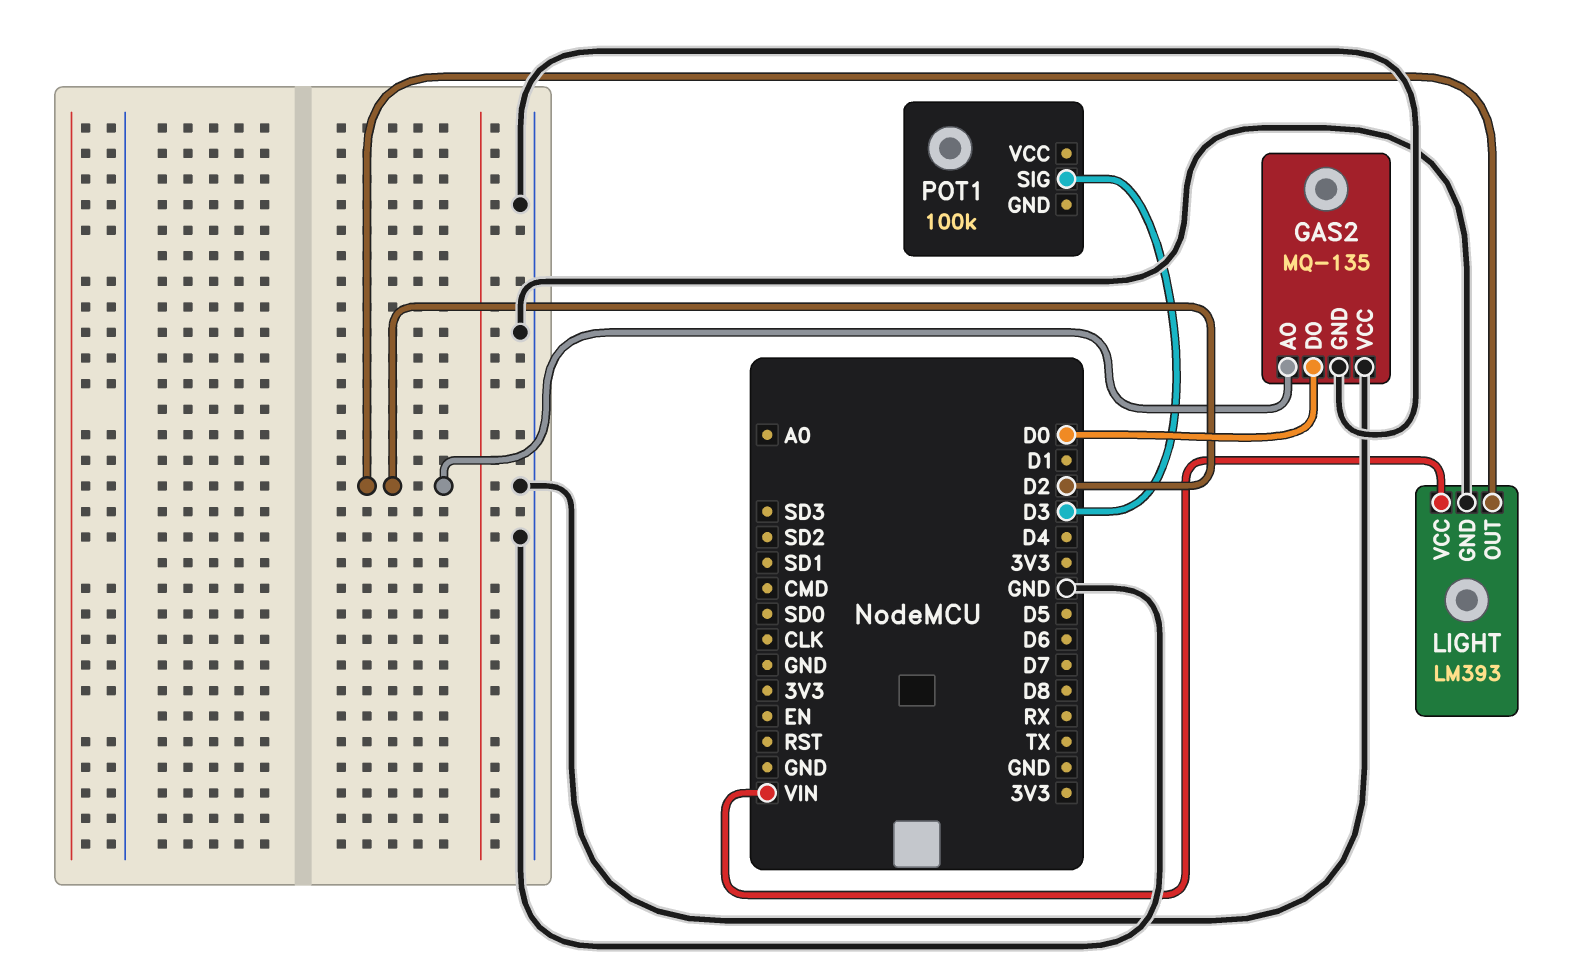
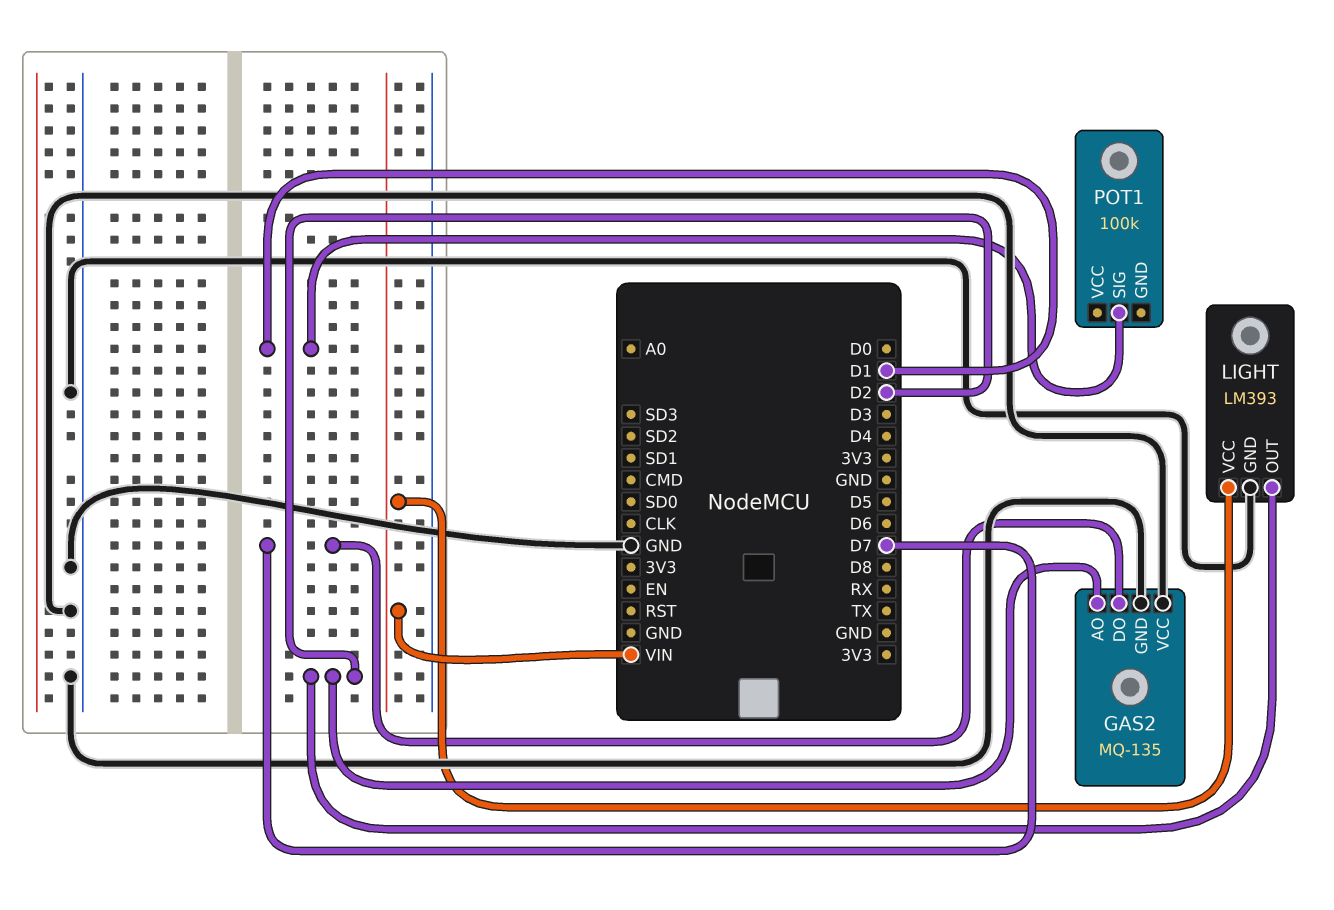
GAS2 pin DO: D0 -> D7
POT1 pin SIG: D3 -> D1

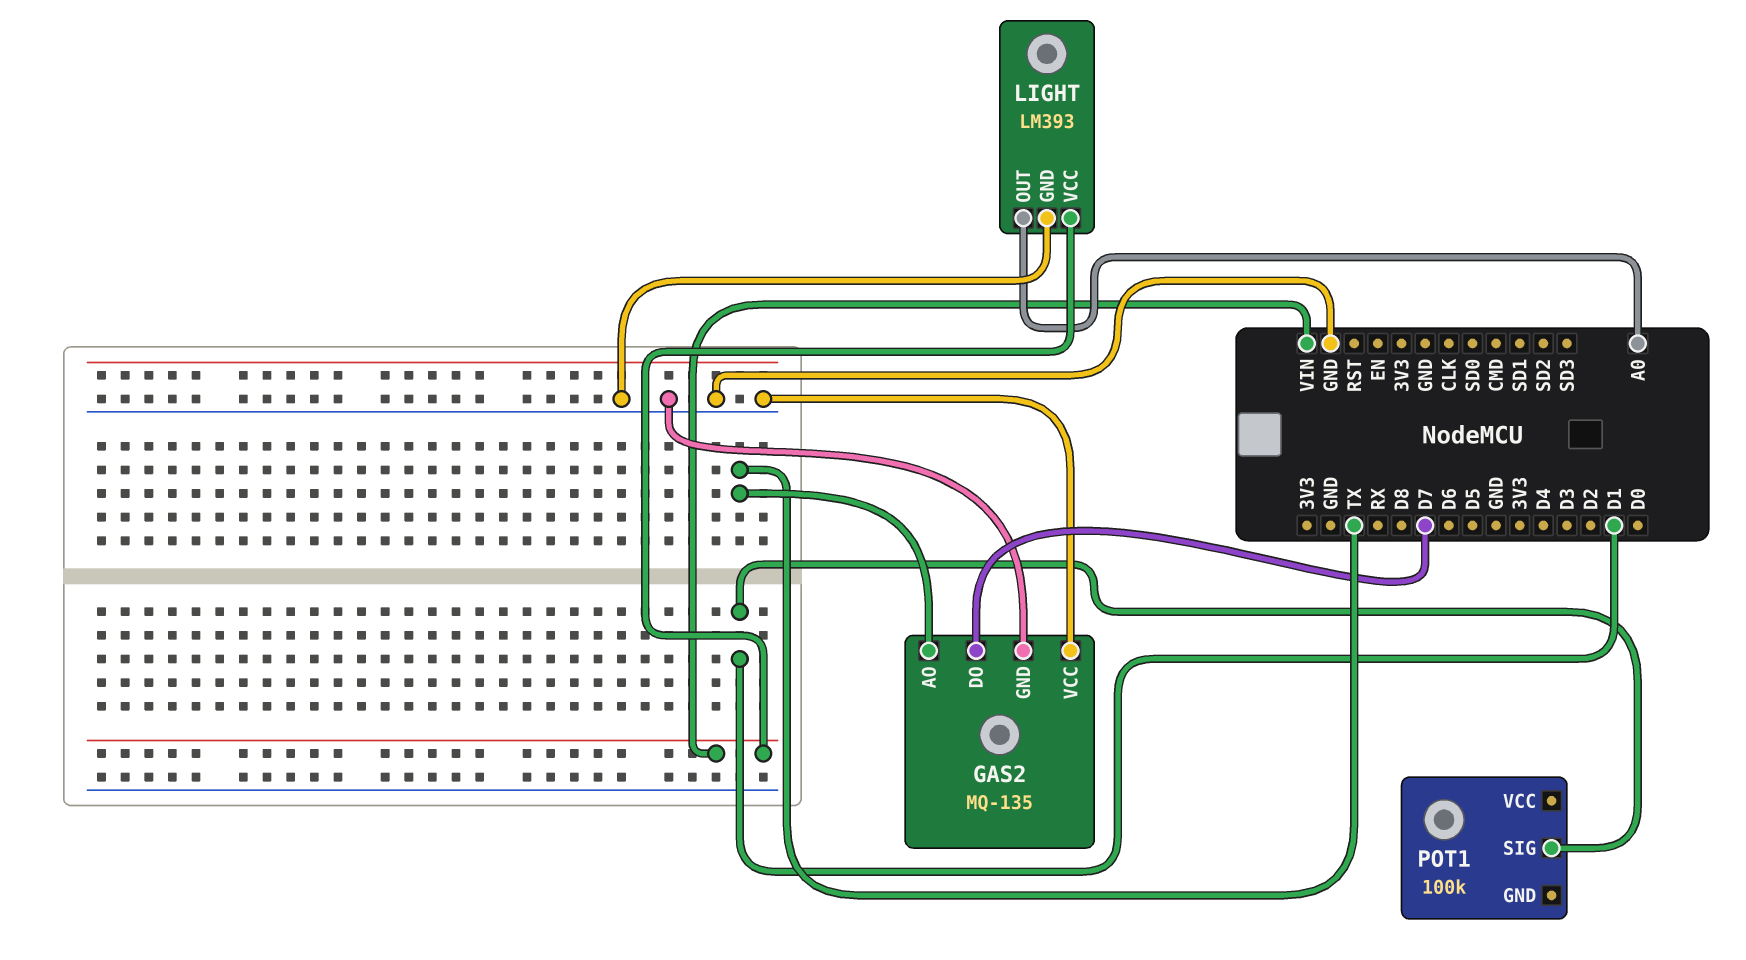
GAS2 pin AO: D2 -> TX
LIGHT pin OUT: D2 -> A0

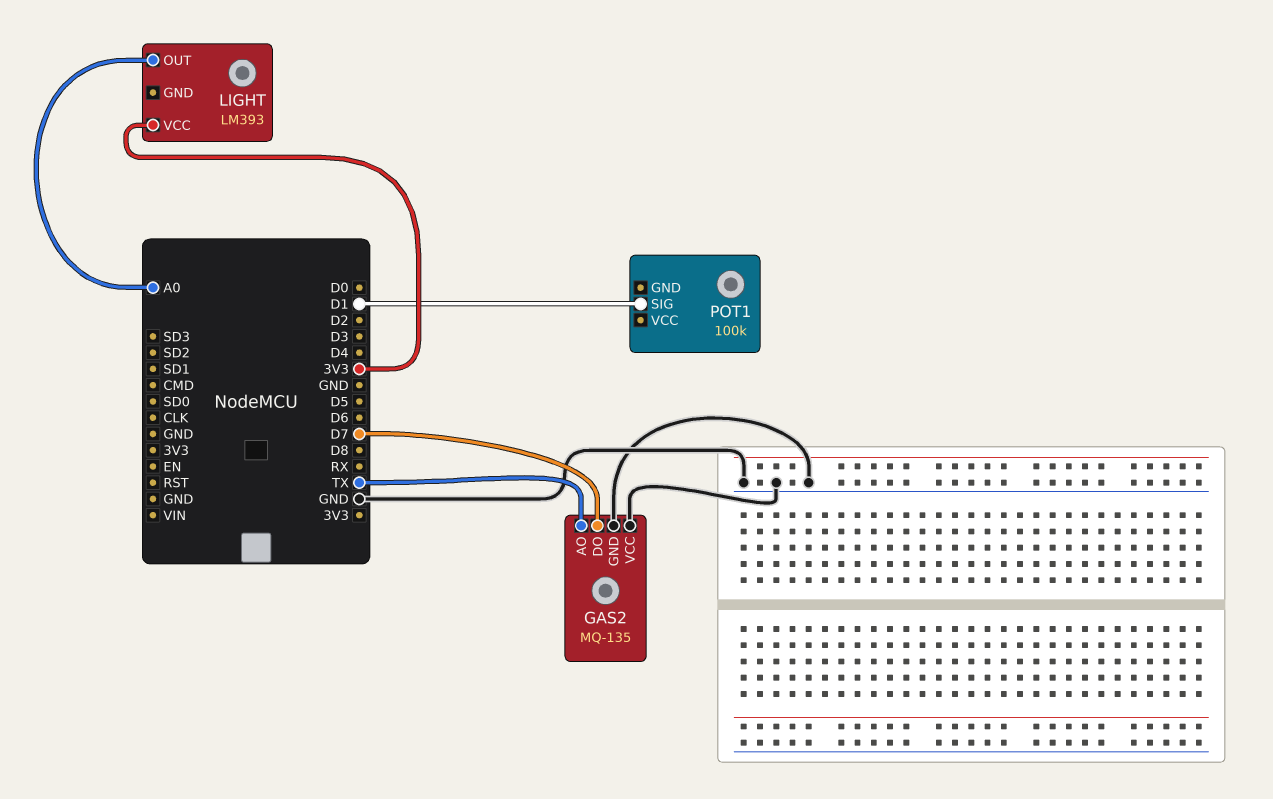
LIGHT pin GND: GND -> none
LIGHT pin VCC: VIN -> 3V3

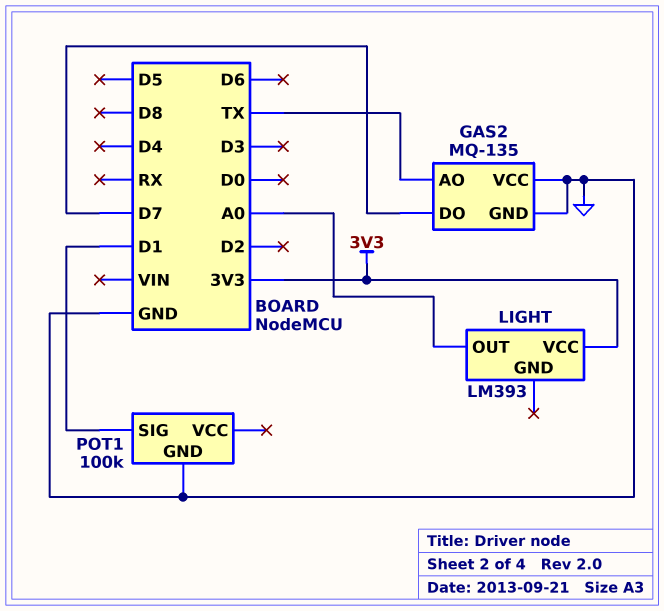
POT1 pin GND: none -> GND

